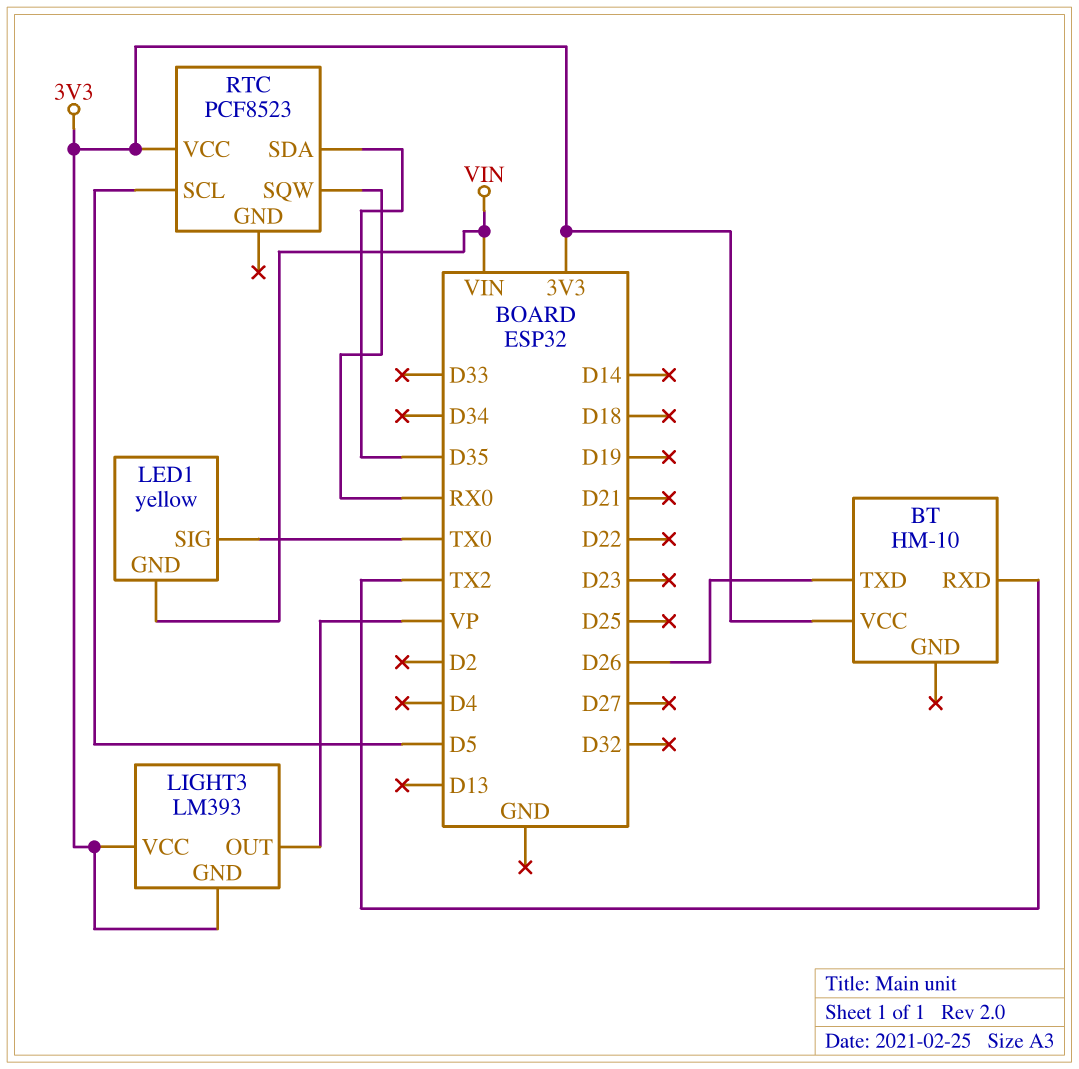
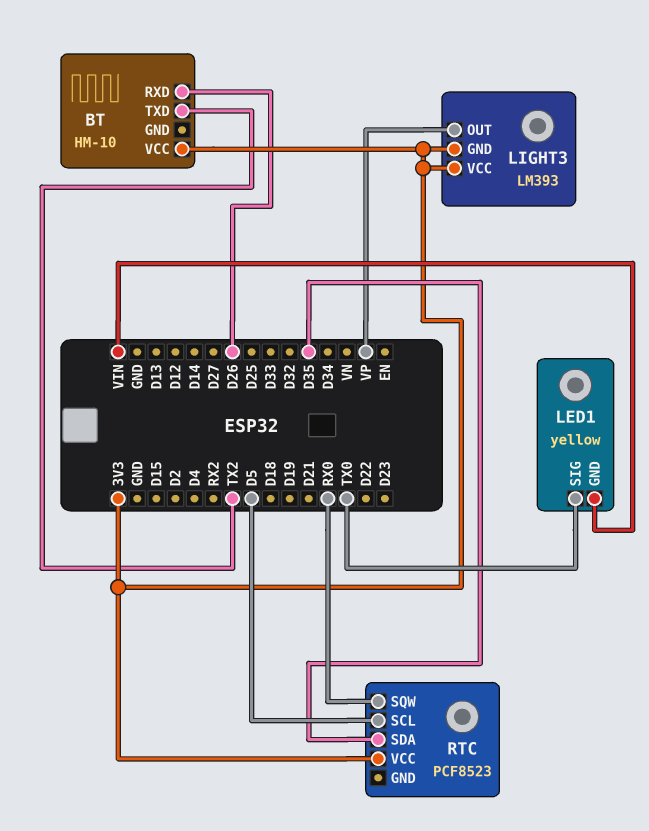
BT pin RXD: TX2 -> D26
BT pin TXD: D26 -> TX2

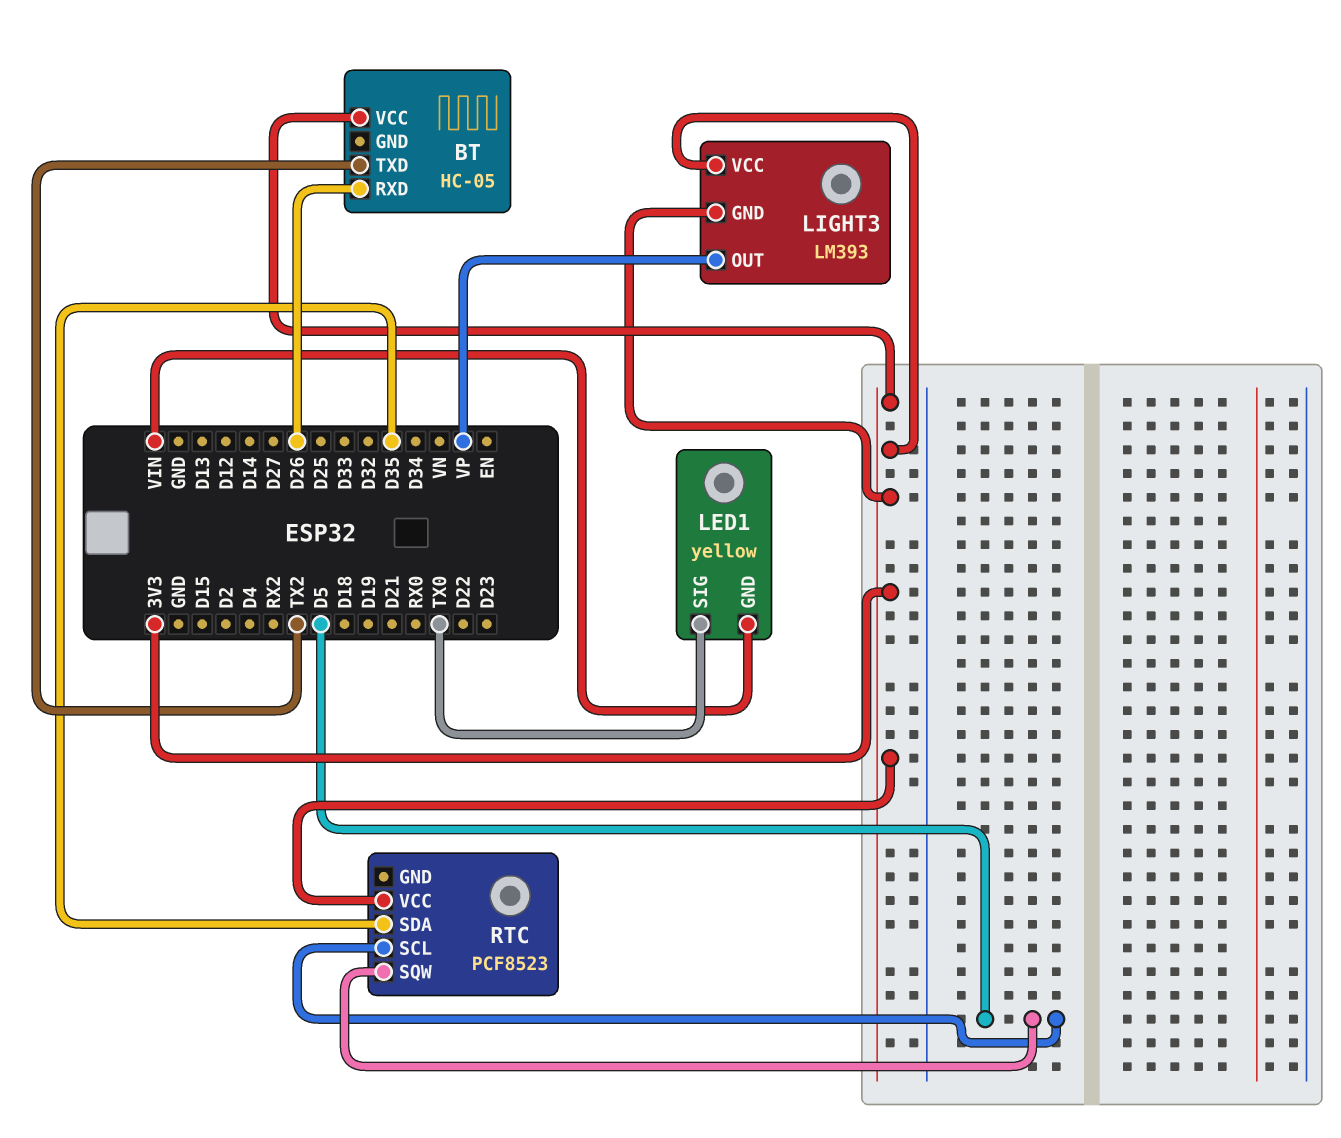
BT: HM-10 -> HC-05
RTC pin SQW: RX0 -> D5

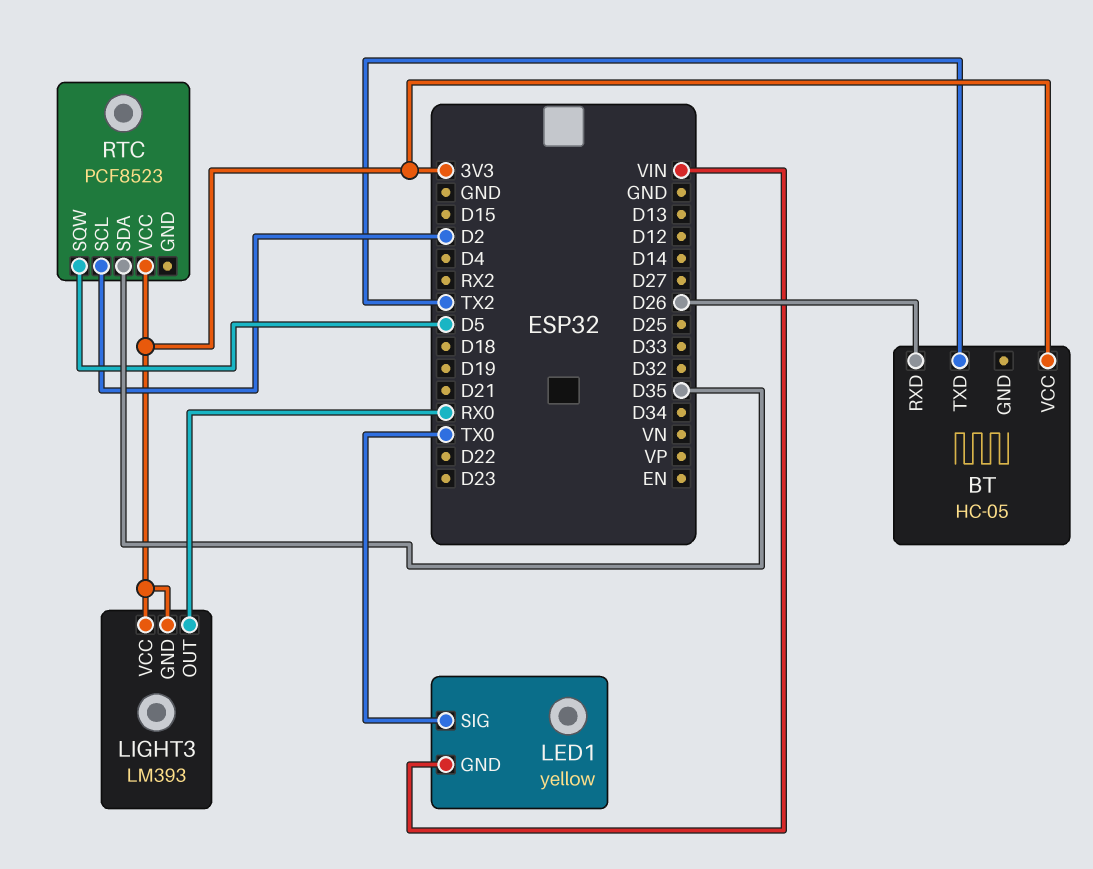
LIGHT3 pin OUT: VP -> RX0
RTC pin SCL: D5 -> D2

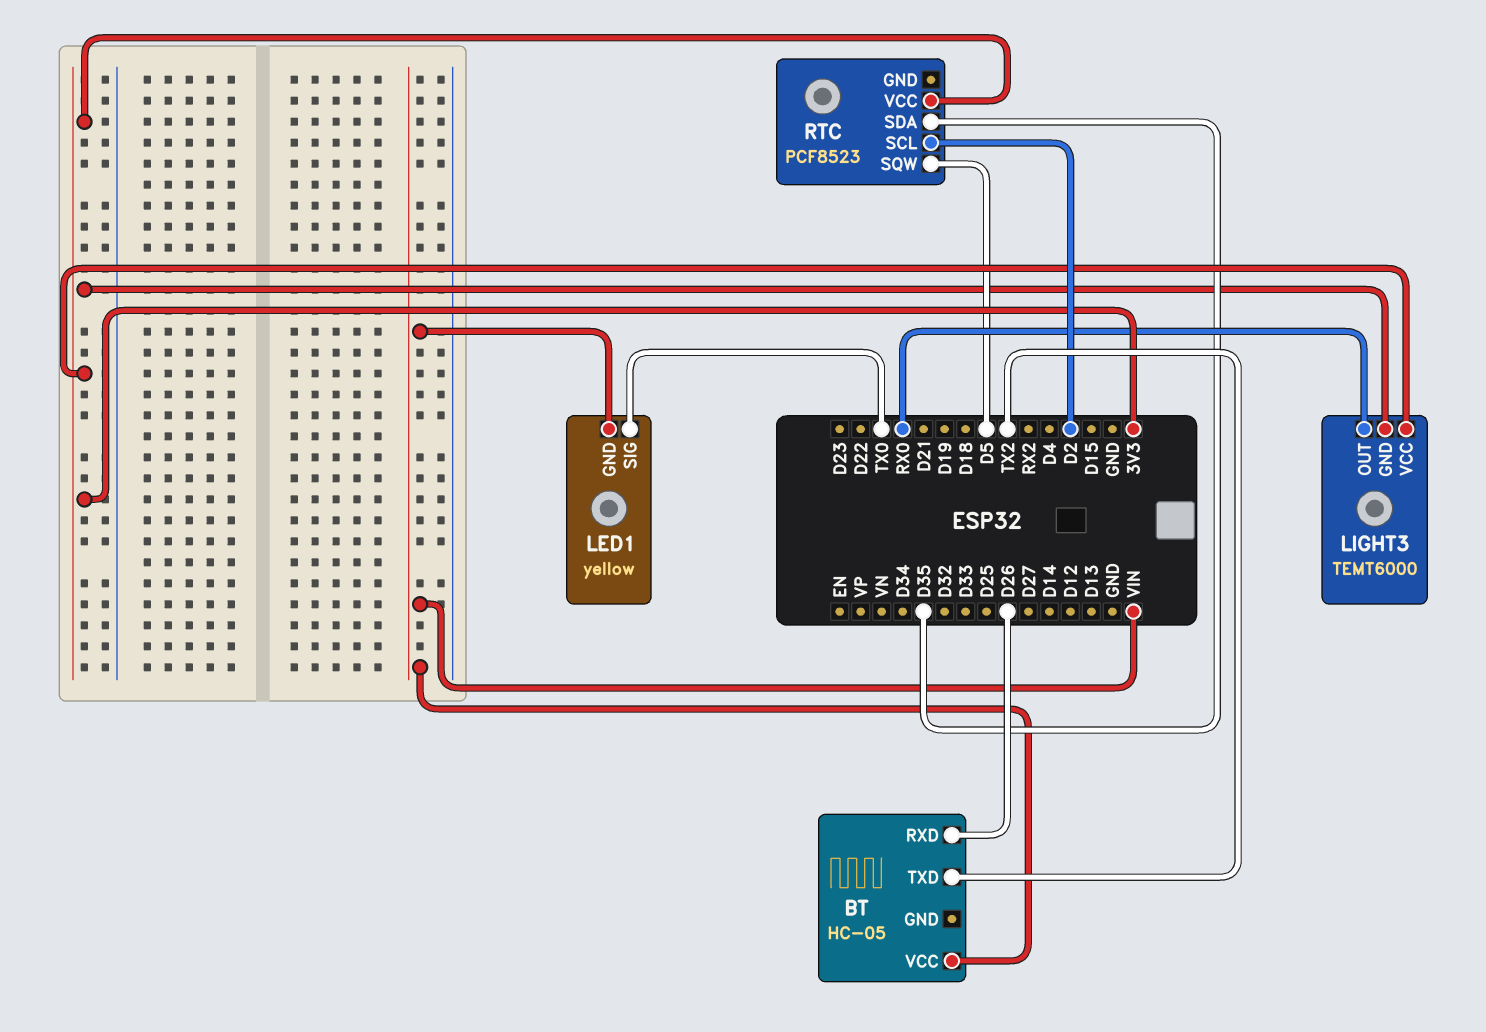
BT pin VCC: 3V3 -> VIN
LIGHT3: LM393 -> TEMT6000

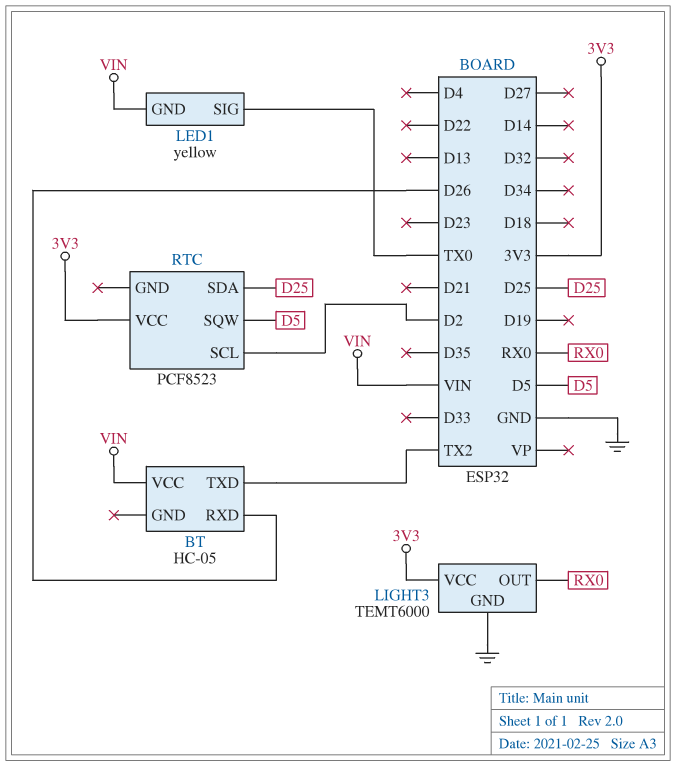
LIGHT3 pin GND: 3V3 -> GND
RTC pin SDA: D35 -> D25

